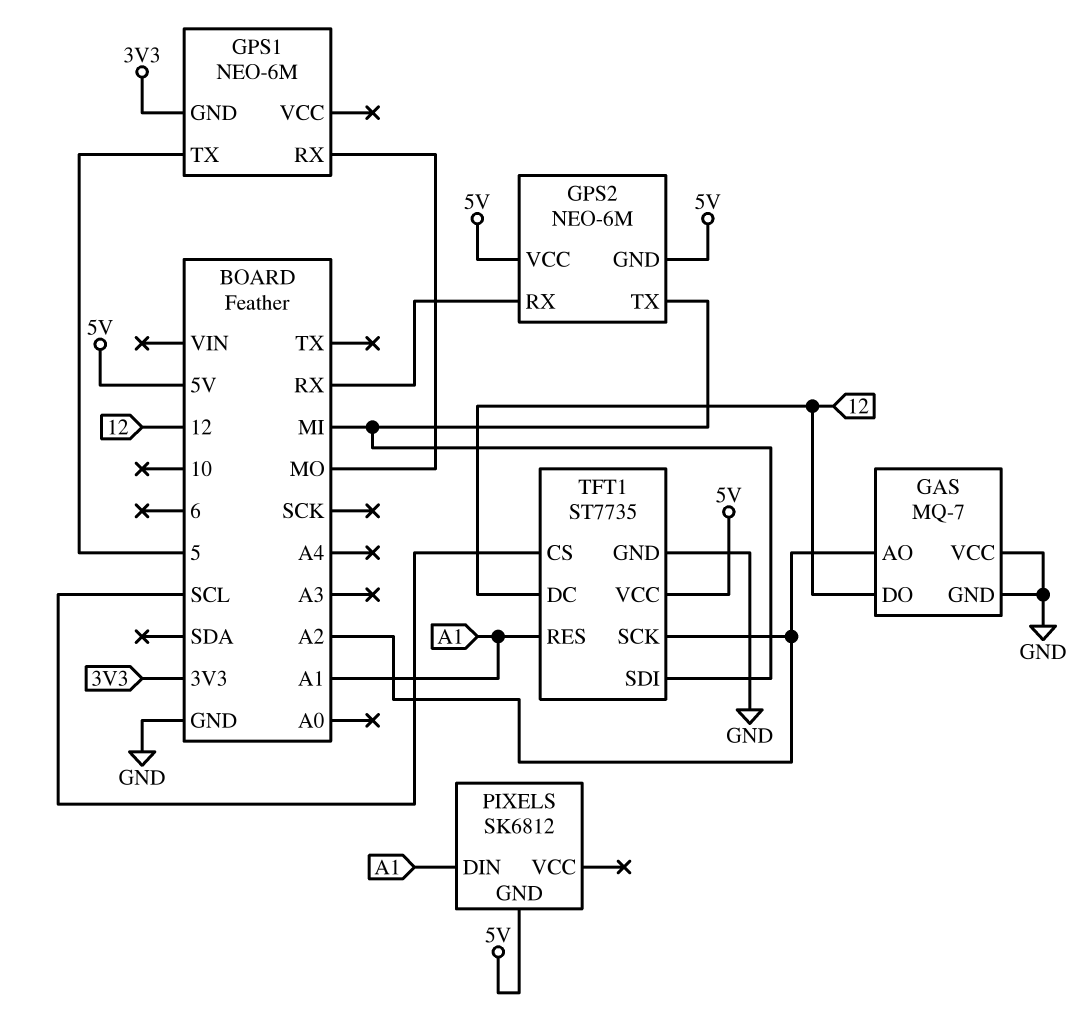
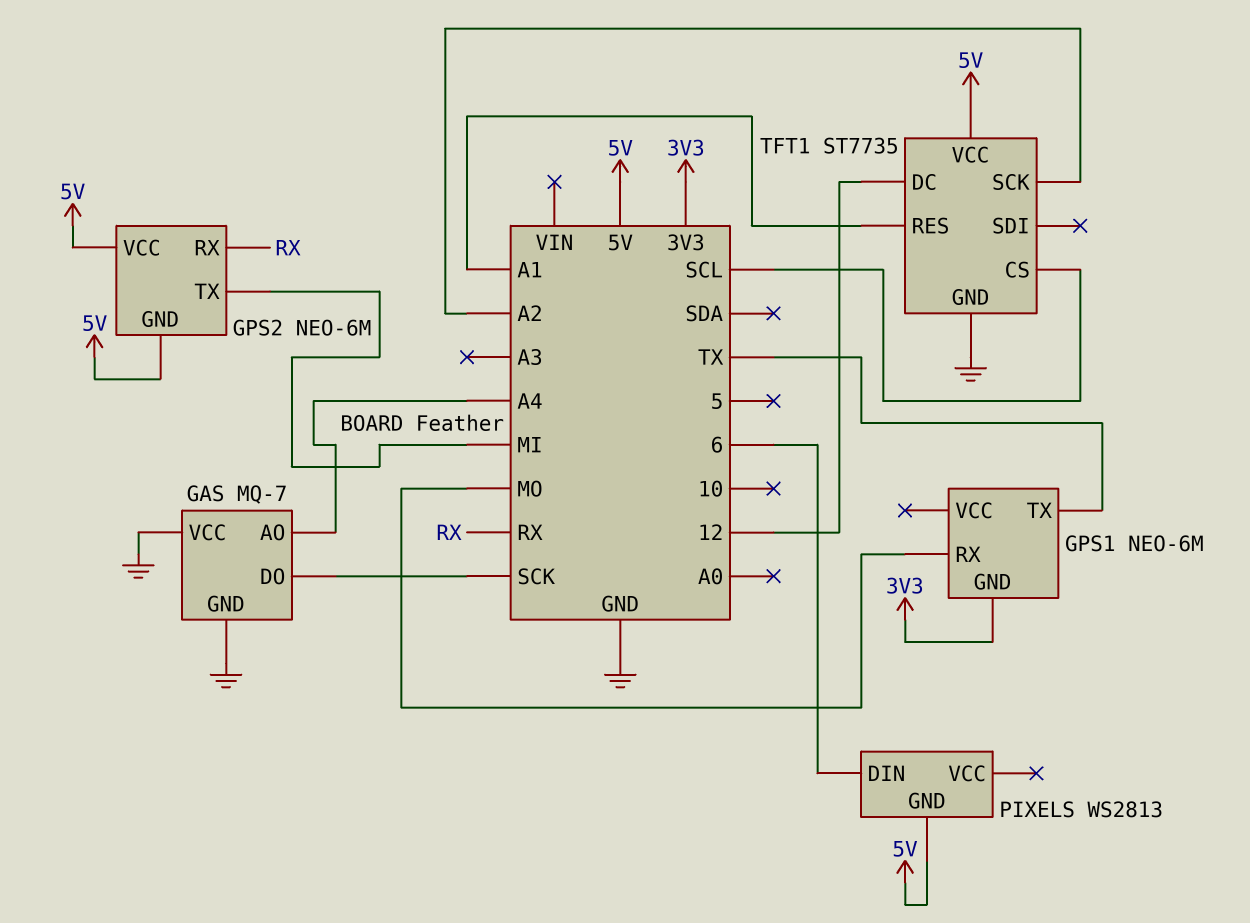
GAS pin AO: A2 -> A4
GAS pin DO: 12 -> SCK
GPS1 pin TX: 5 -> TX
PIXELS: SK6812 -> WS2813
PIXELS pin DIN: A1 -> 6
TFT1 pin SDI: MI -> none

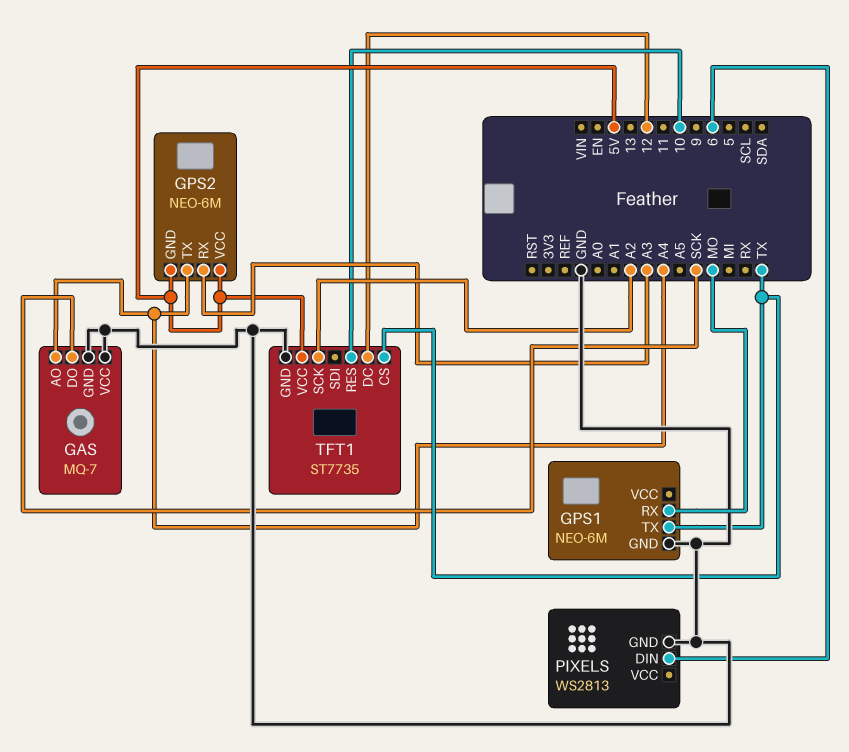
GPS1 pin GND: 3V3 -> GND
GPS2 pin RX: RX -> A3
GPS2 pin TX: MI -> A4
PIXELS pin GND: 5V -> GND
TFT1 pin CS: SCL -> TX
TFT1 pin RES: A1 -> 10

